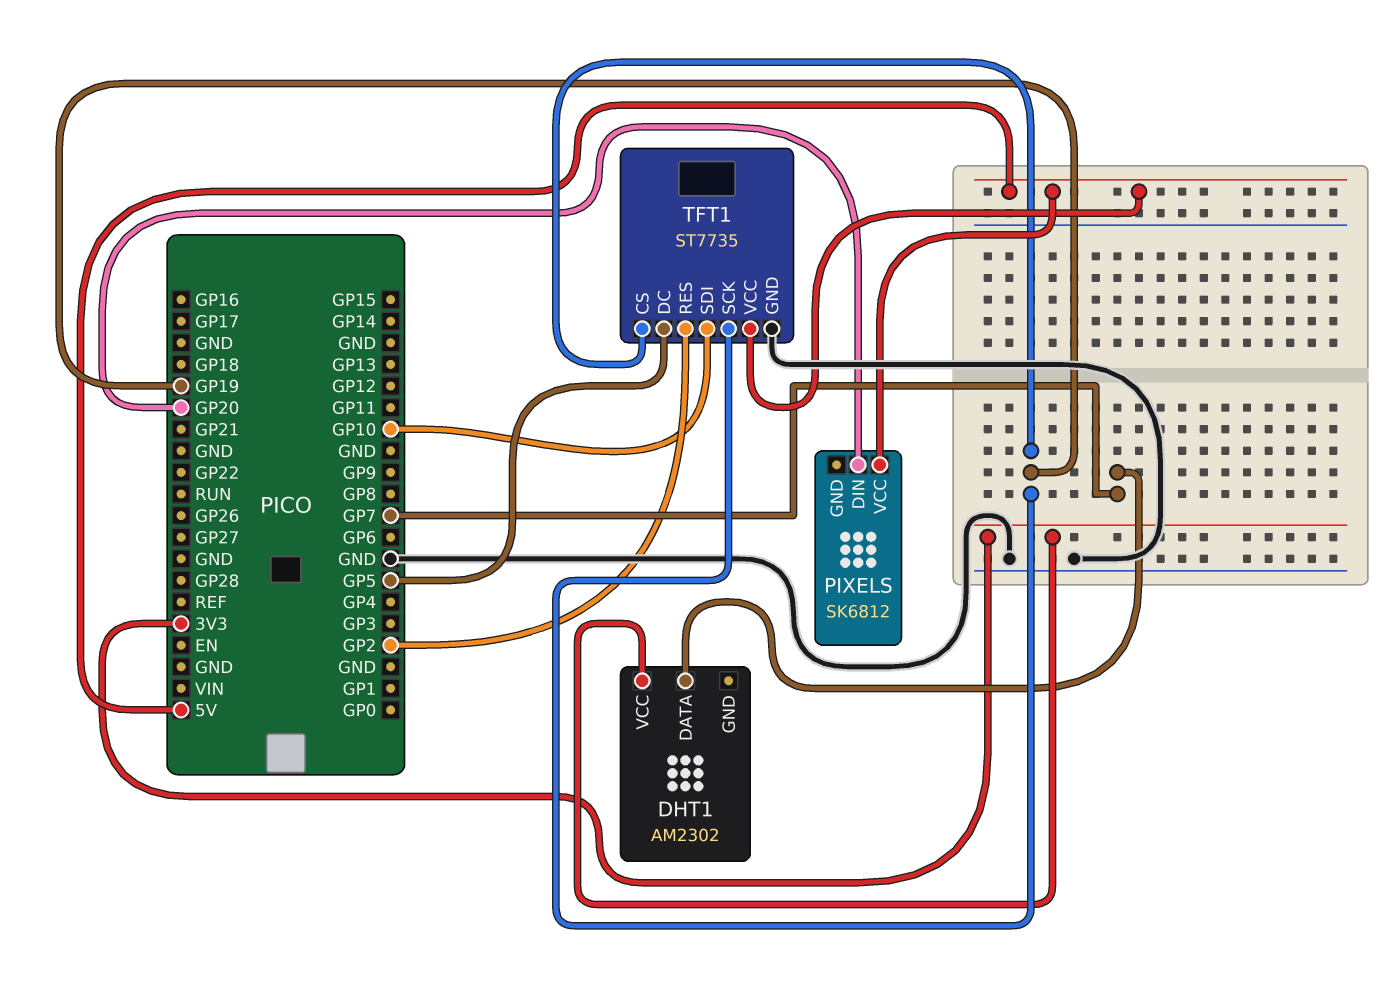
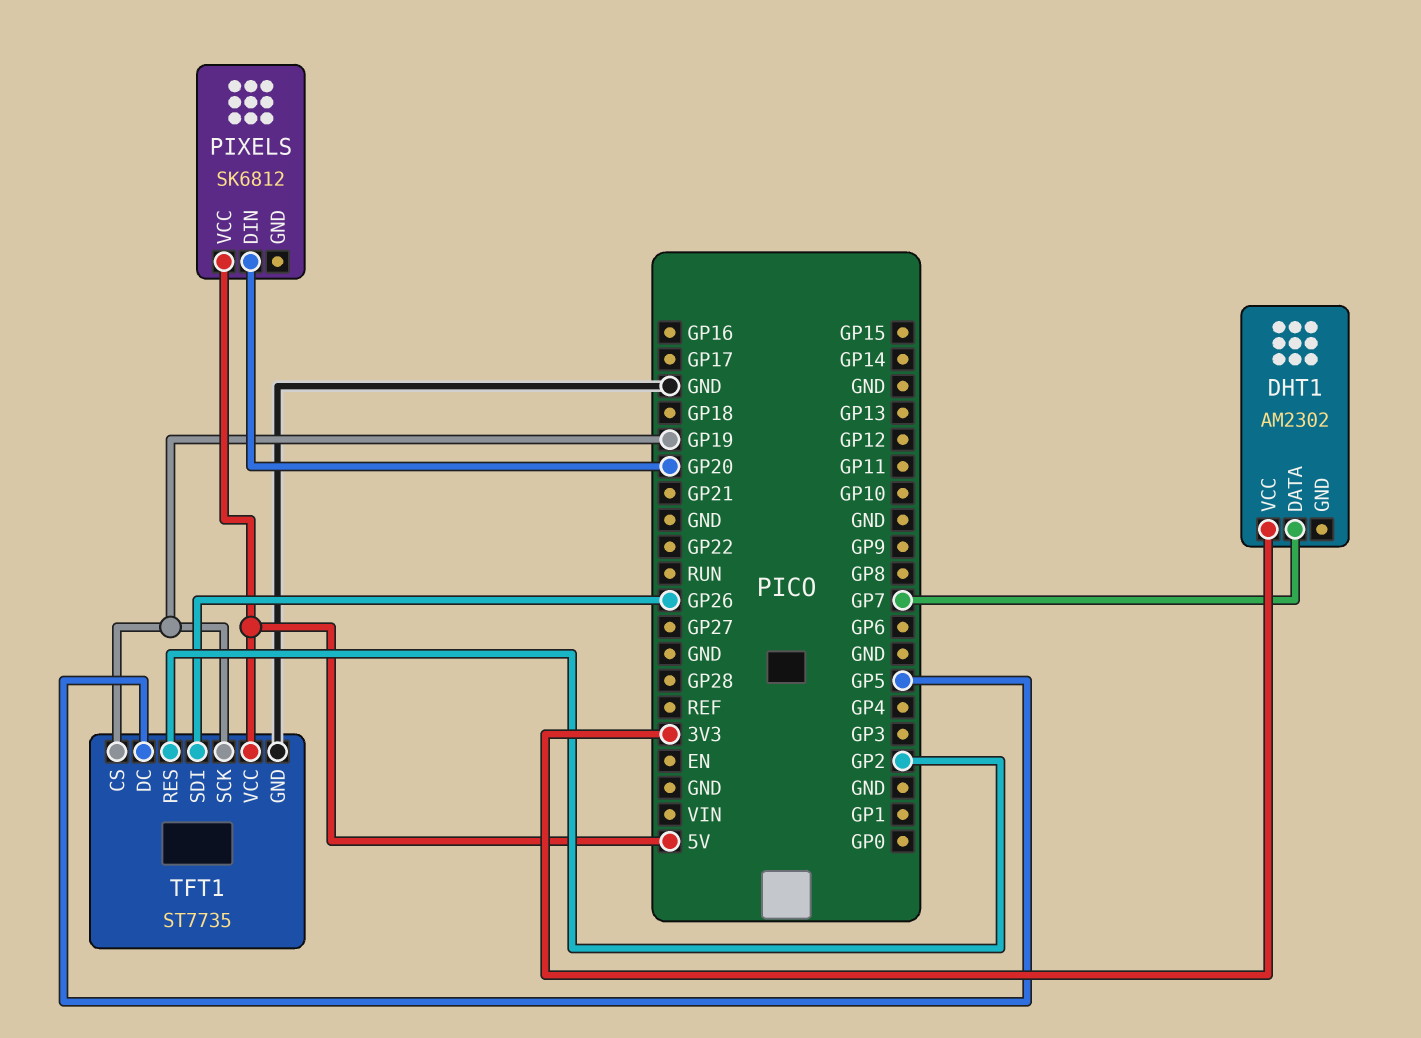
TFT1 pin SDI: GP10 -> GP26

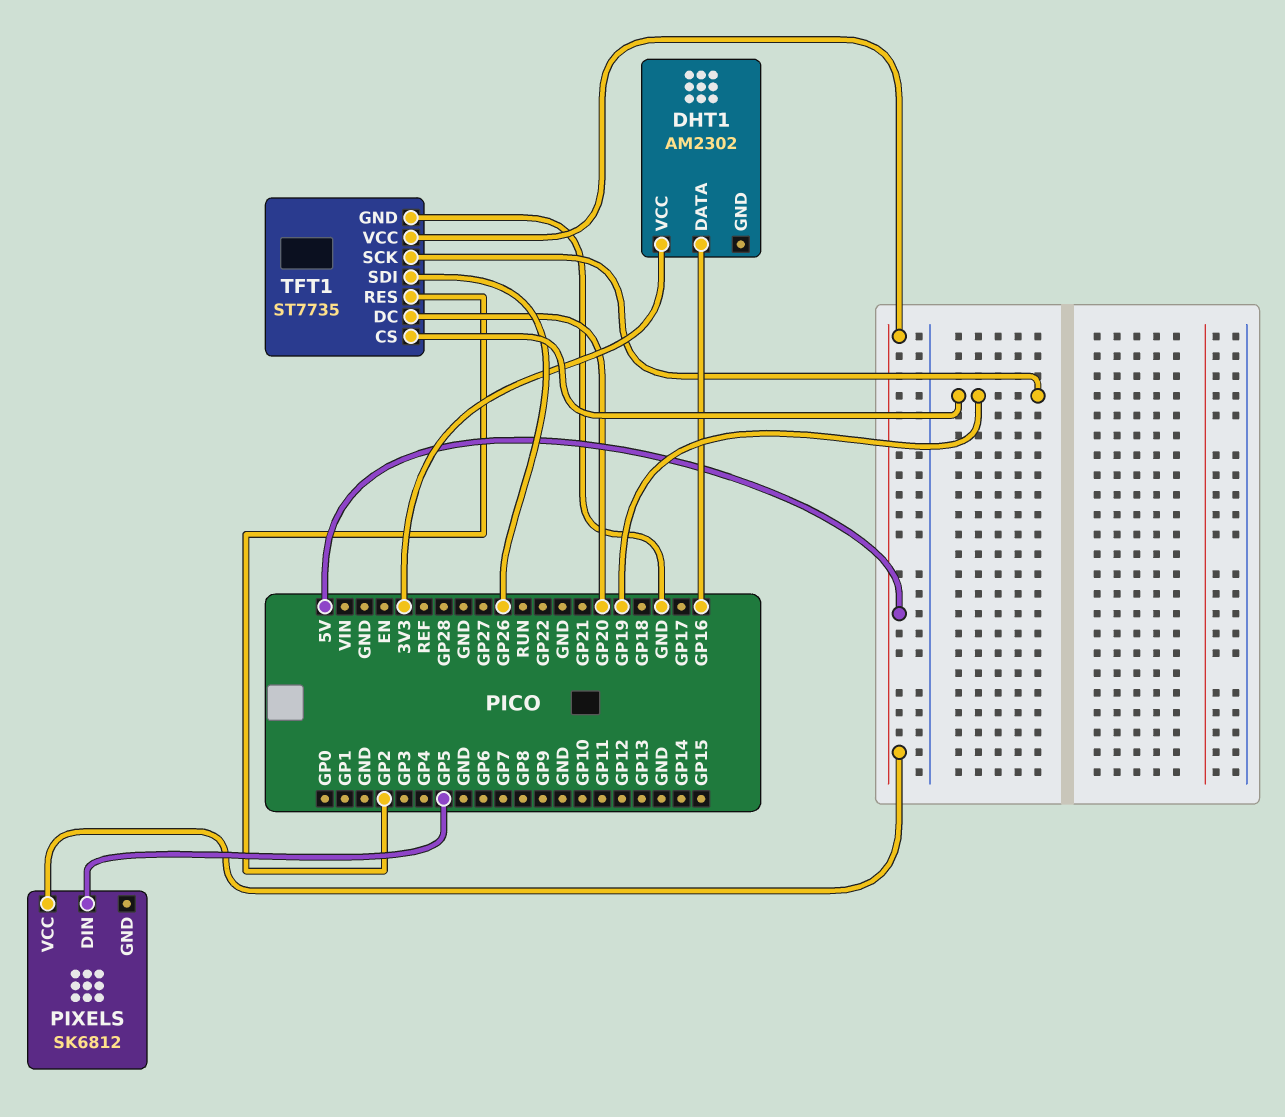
DHT1 pin DATA: GP7 -> GP16
PIXELS pin DIN: GP20 -> GP5
TFT1 pin DC: GP5 -> GP20

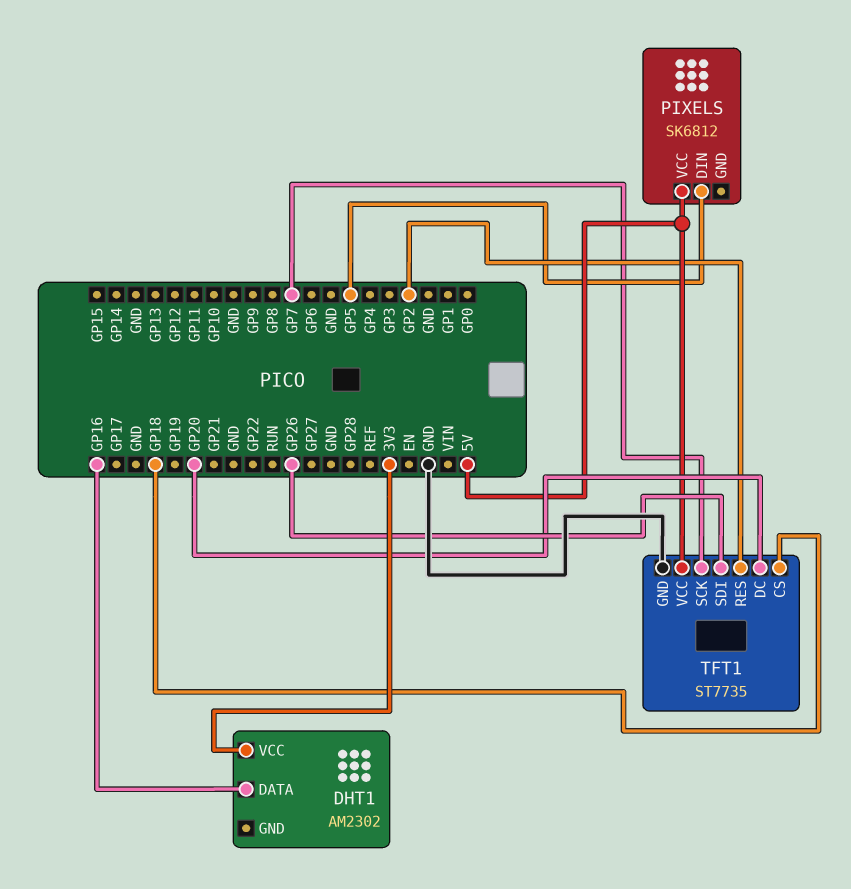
TFT1 pin CS: GP19 -> GP18
TFT1 pin SCK: GP19 -> GP7

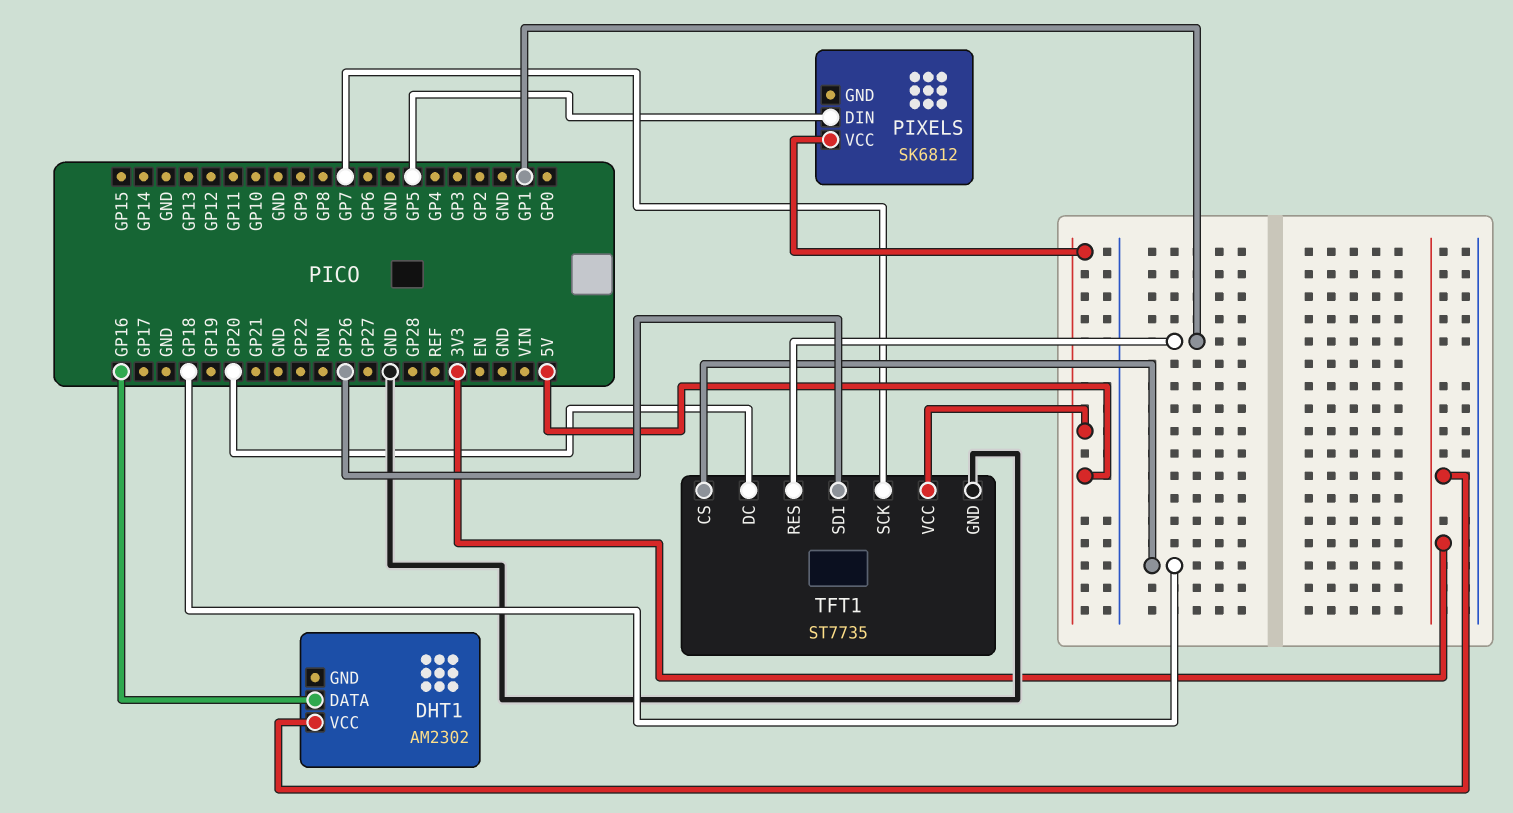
TFT1 pin RES: GP2 -> GP1

